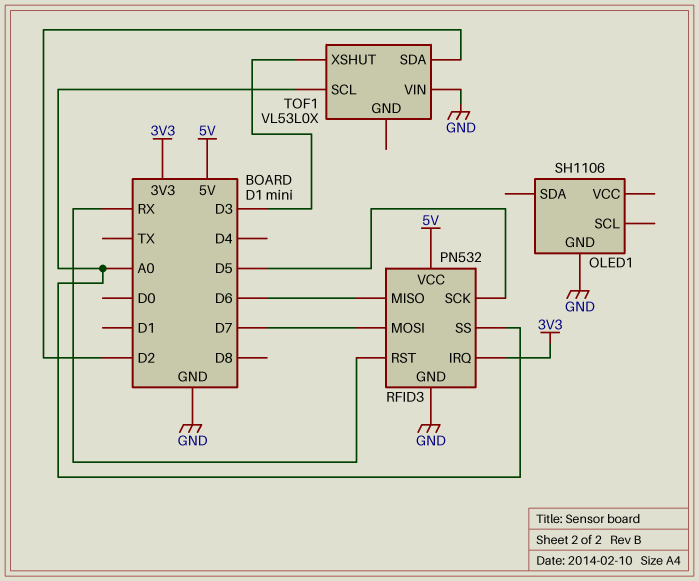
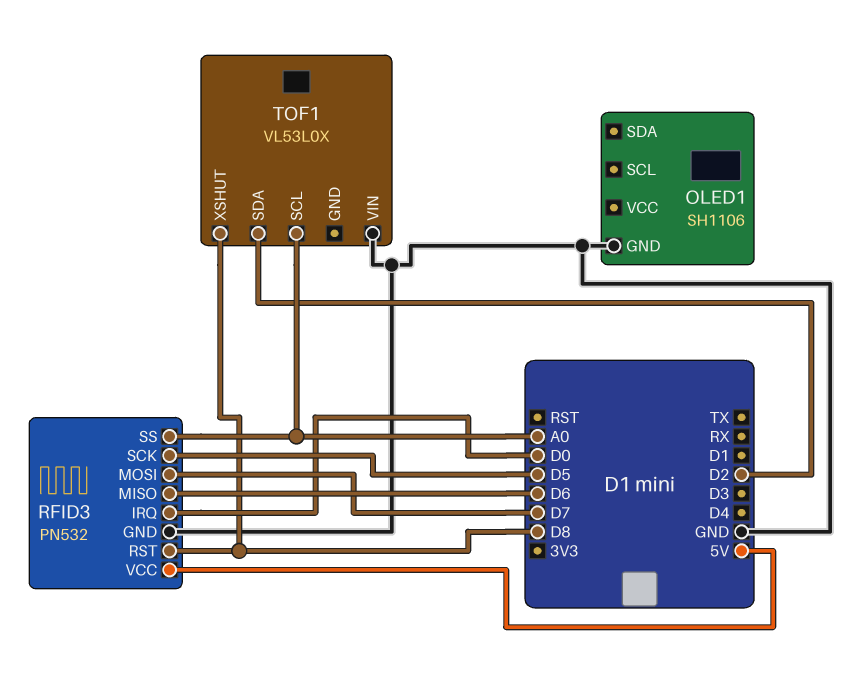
RFID3 pin IRQ: 3V3 -> D0
RFID3 pin RST: RX -> D8
TOF1 pin XSHUT: D3 -> D8

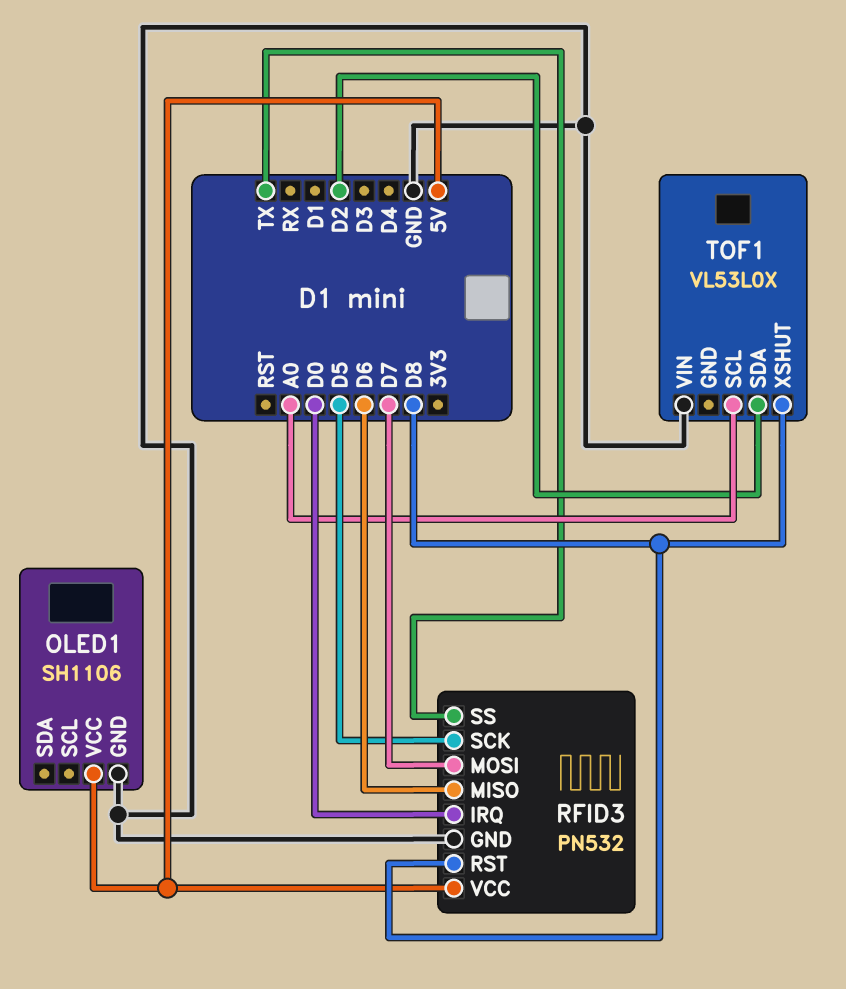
OLED1 pin VCC: none -> 5V
RFID3 pin SS: A0 -> TX

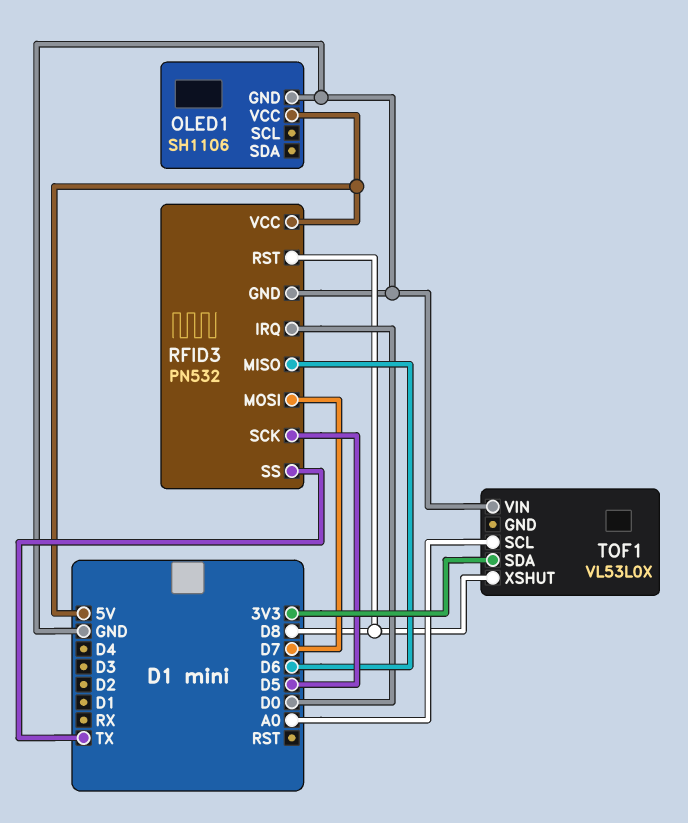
TOF1 pin SDA: D2 -> 3V3

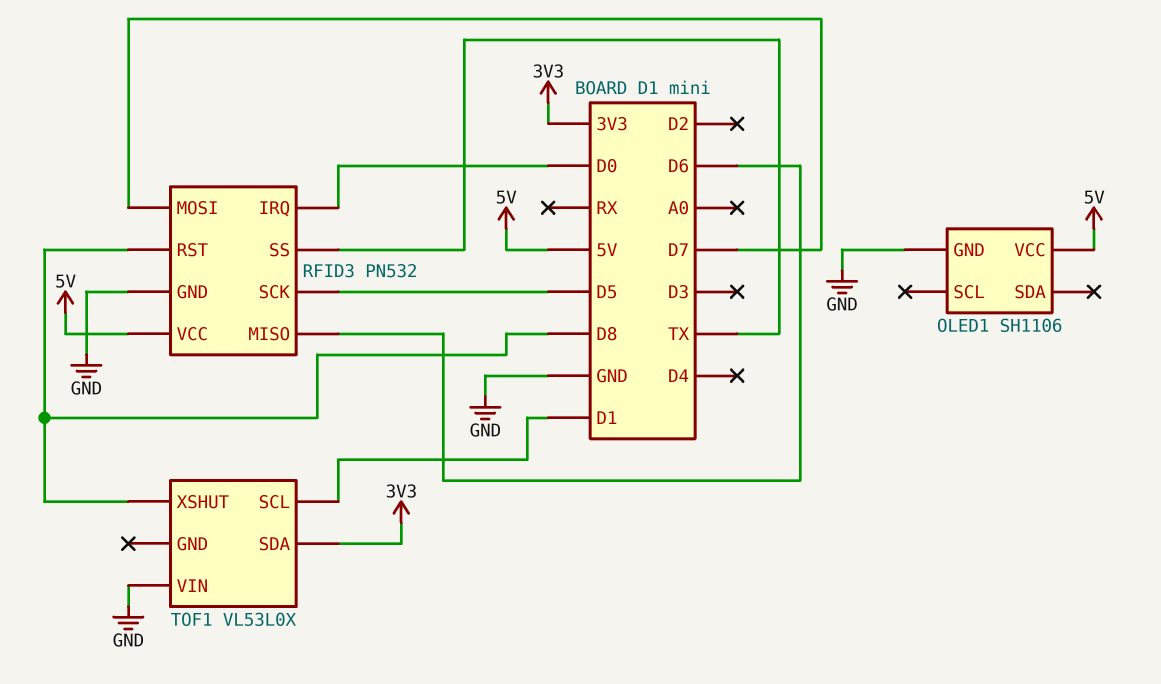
TOF1 pin SCL: A0 -> D1

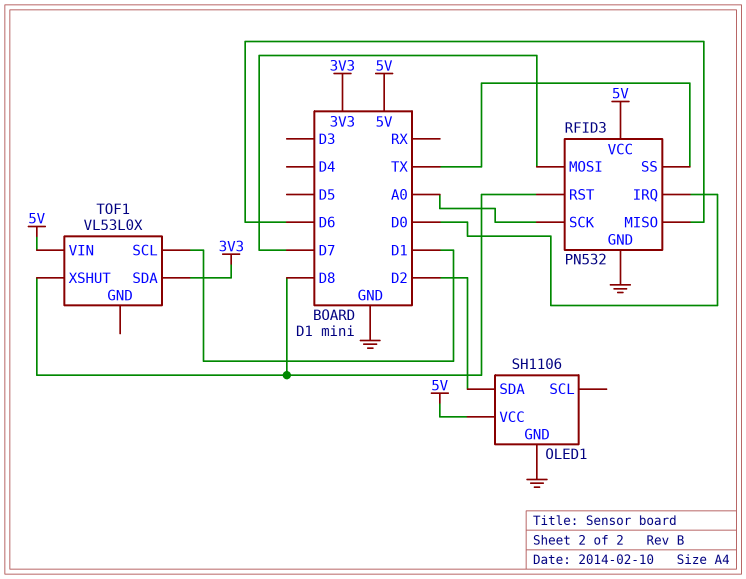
OLED1 pin SDA: none -> D2
RFID3 pin SCK: D5 -> A0
TOF1 pin VIN: GND -> 5V

